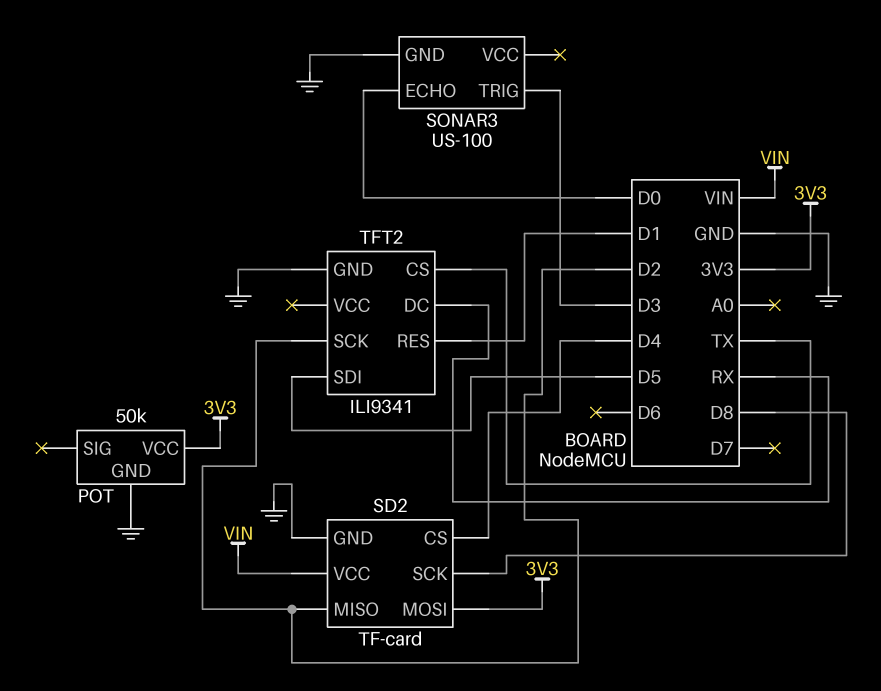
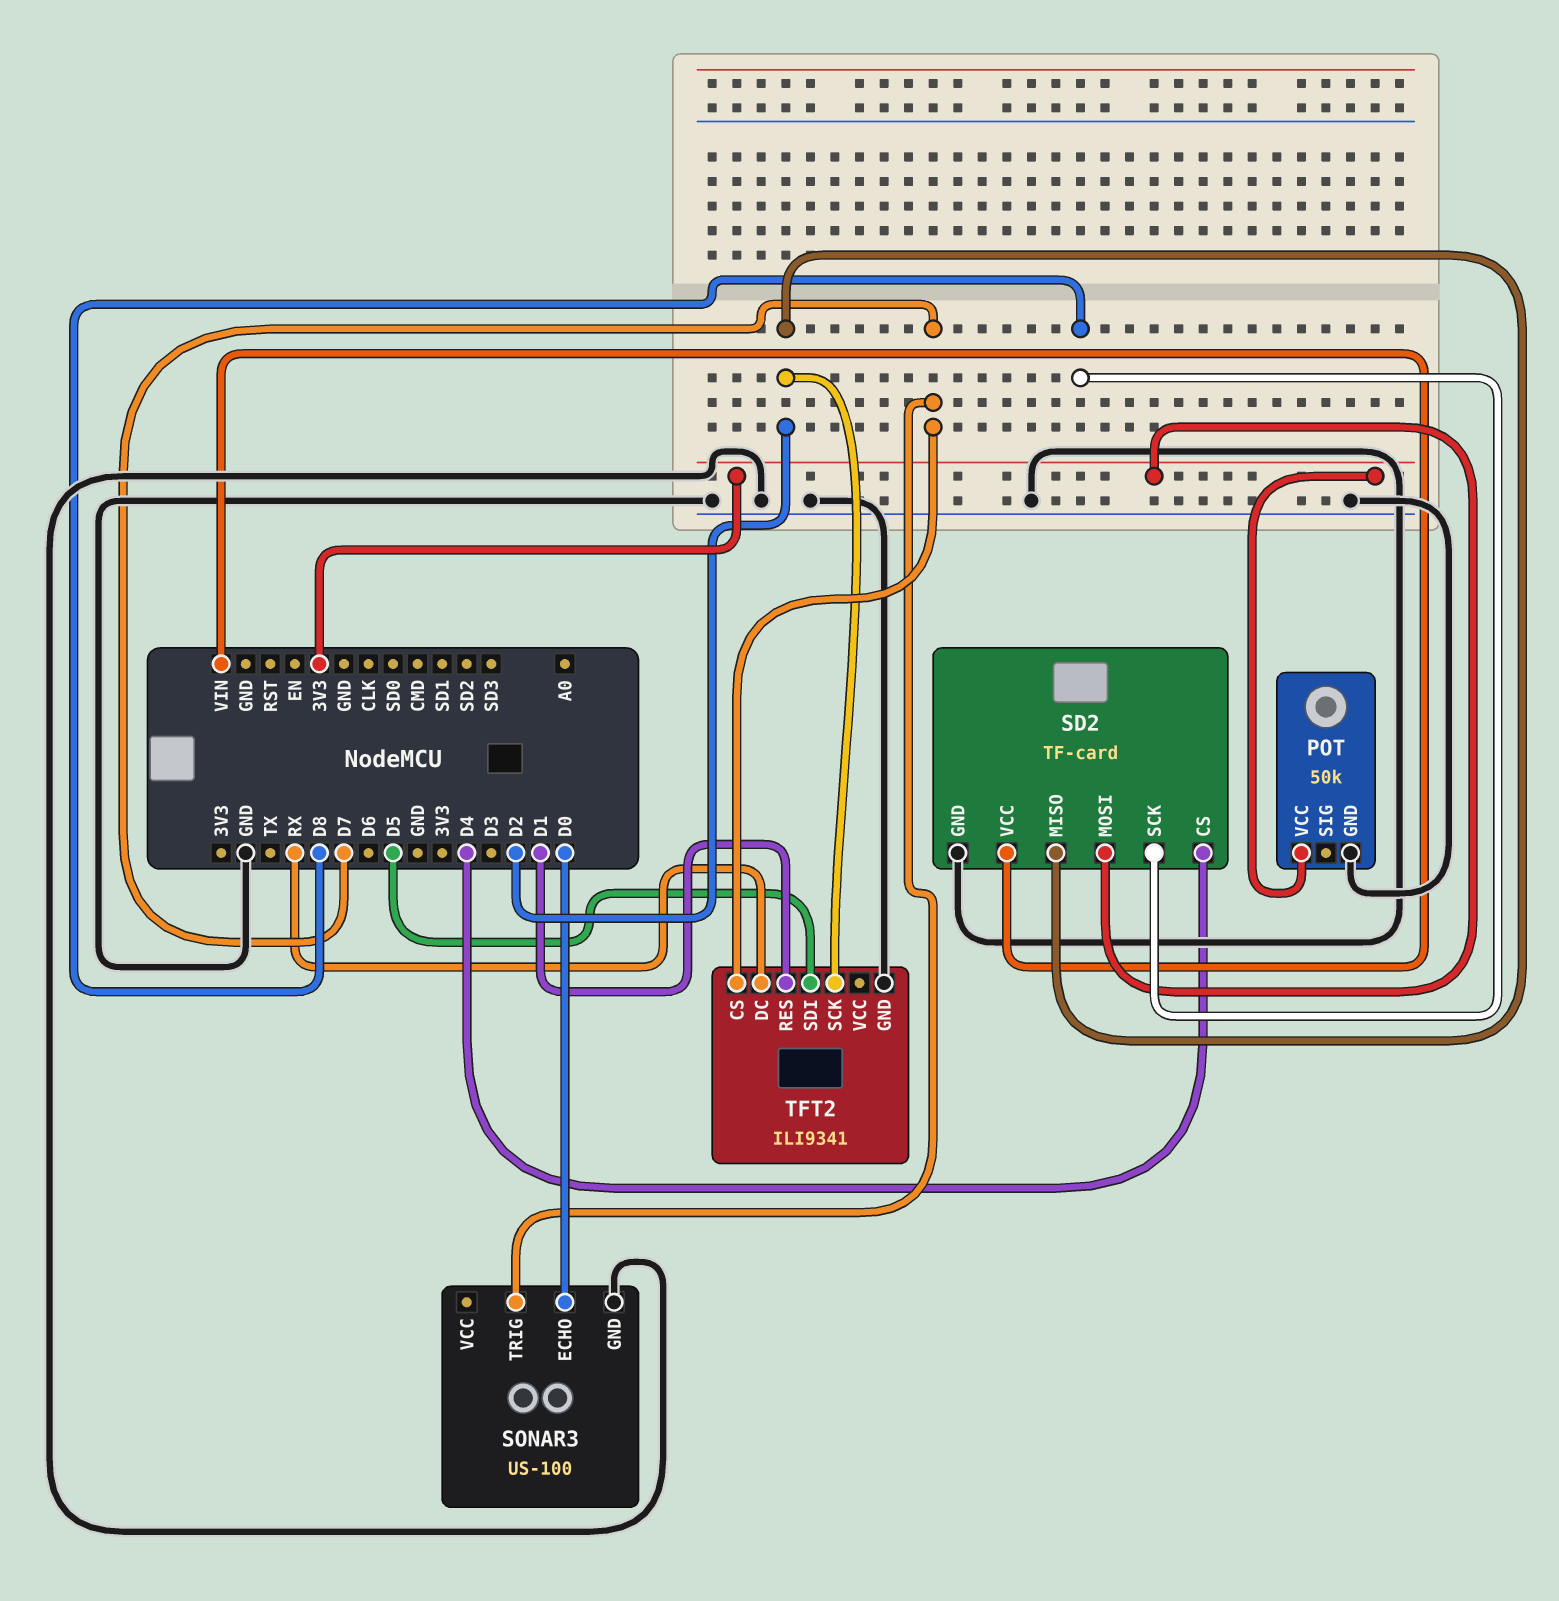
SONAR3 pin TRIG: D3 -> D7
TFT2 pin CS: TX -> D7

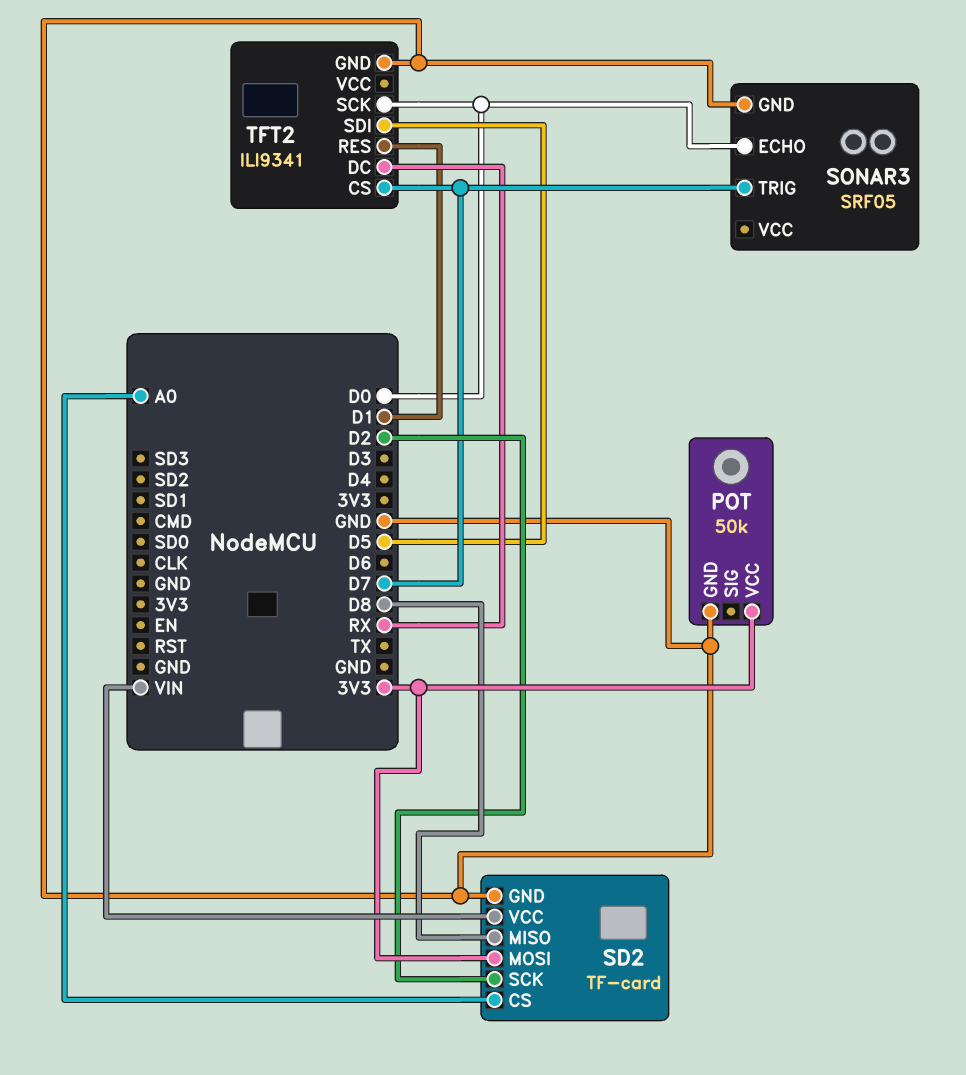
SD2 pin CS: D4 -> A0
SD2 pin MISO: D2 -> D8
SD2 pin SCK: D8 -> D2
SONAR3: US-100 -> SRF05
TFT2 pin SCK: D2 -> D0

